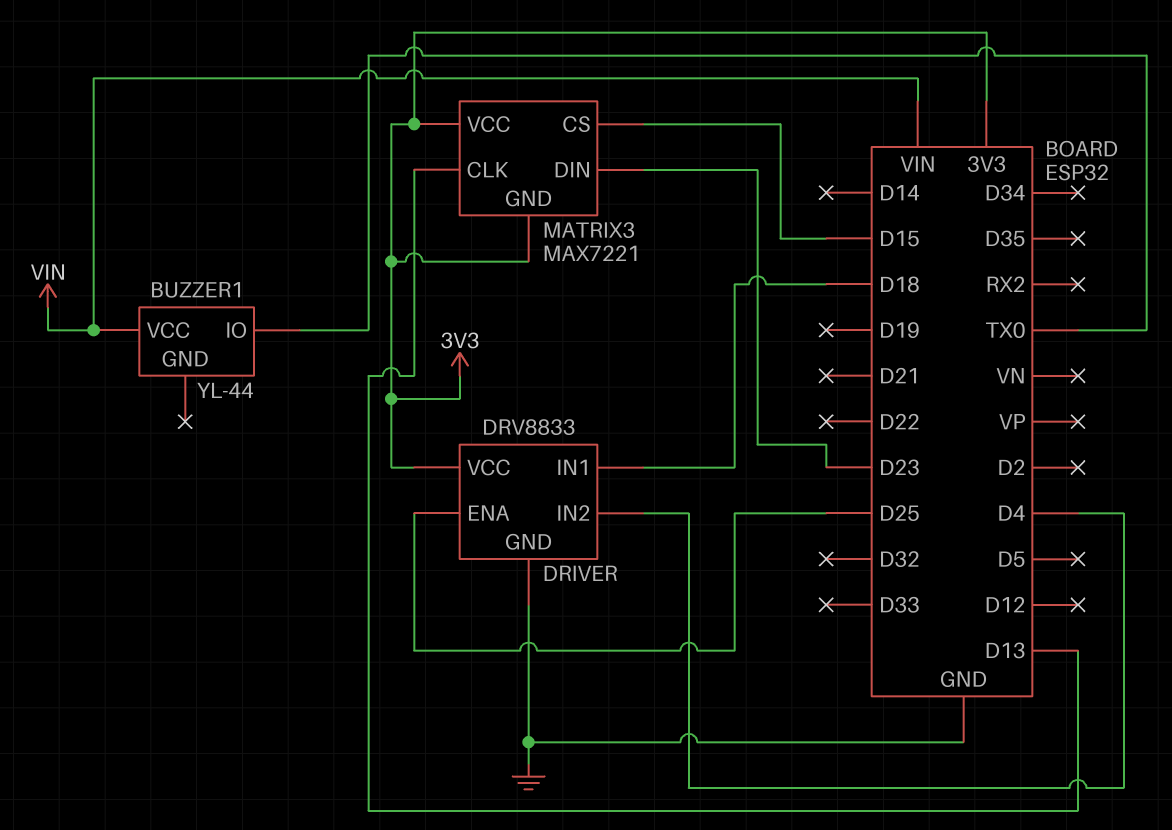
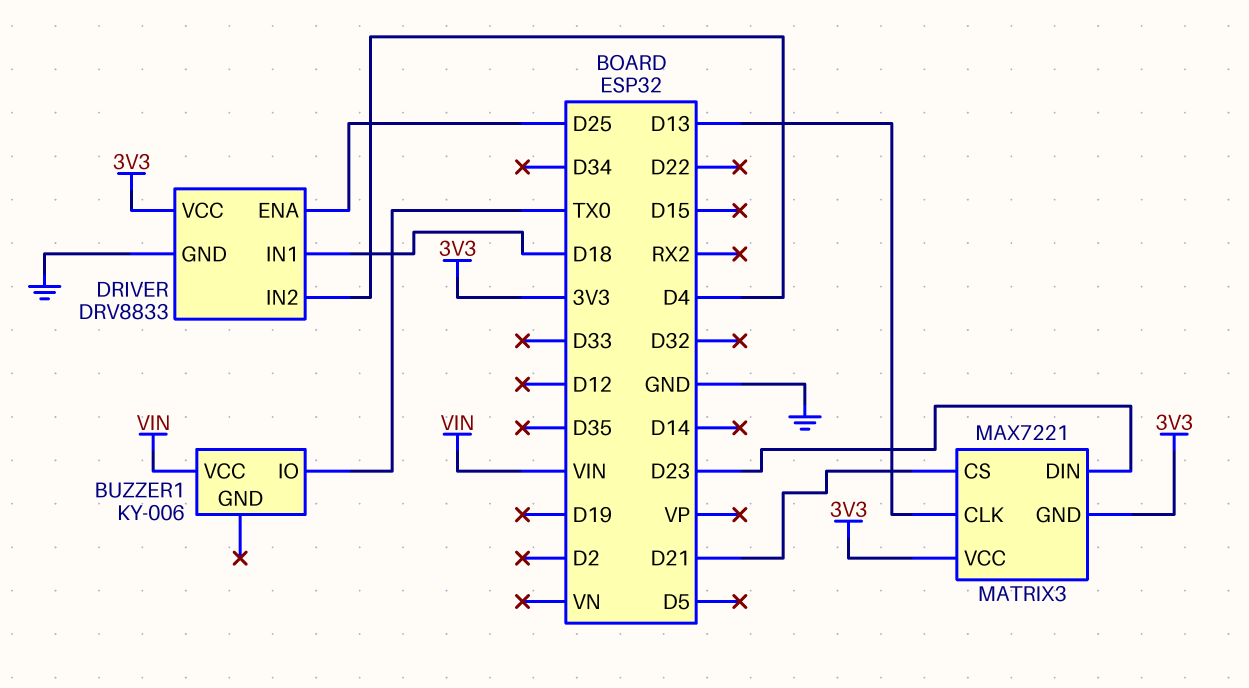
BUZZER1: YL-44 -> KY-006
MATRIX3 pin CS: D15 -> D21

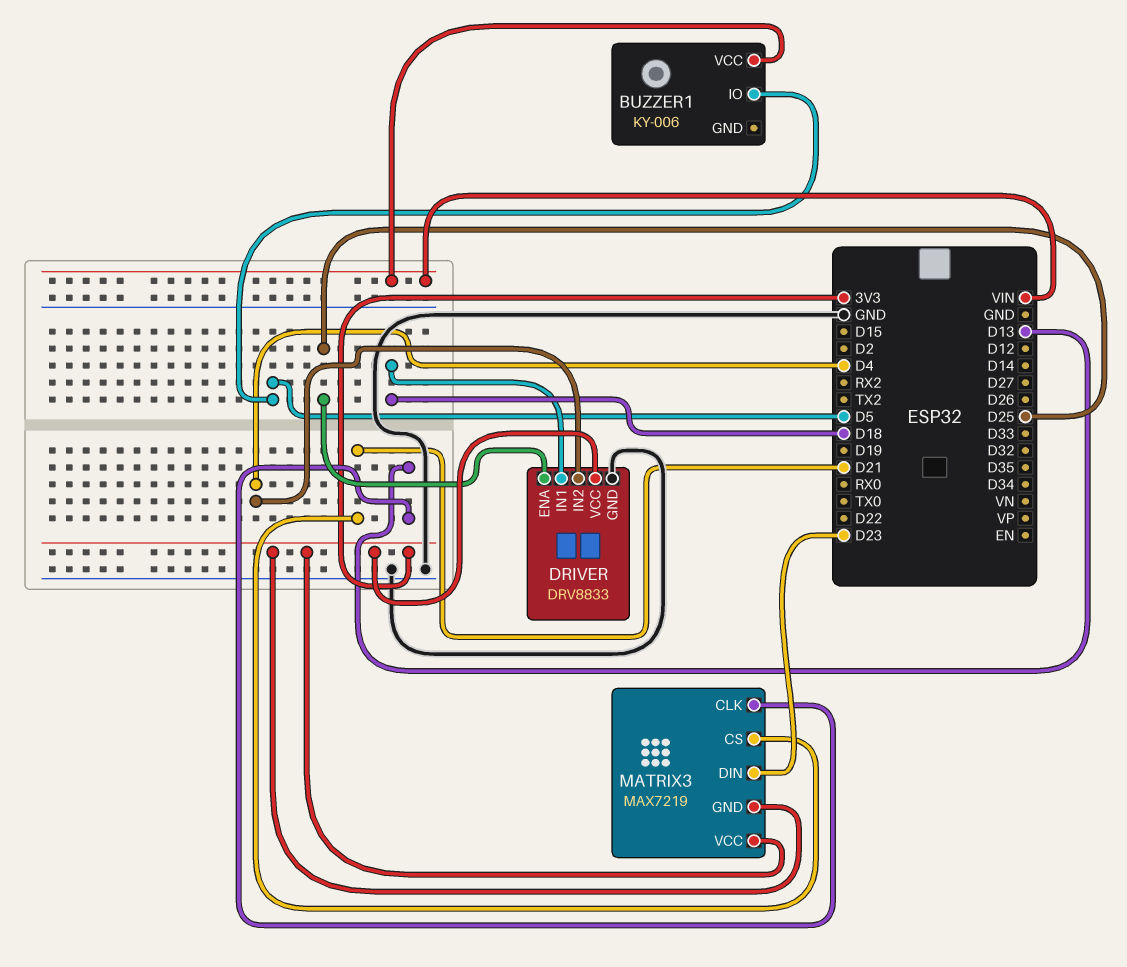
BUZZER1 pin IO: TX0 -> D5
MATRIX3: MAX7221 -> MAX7219

